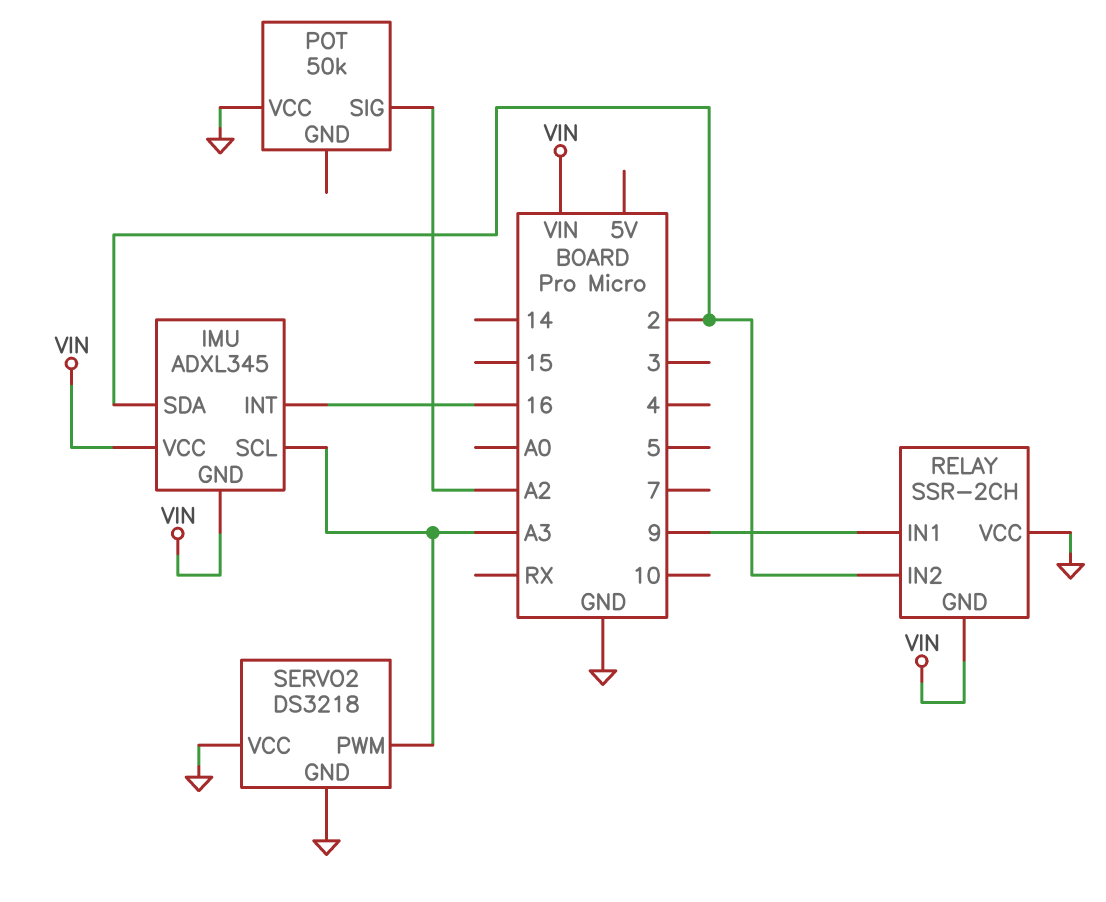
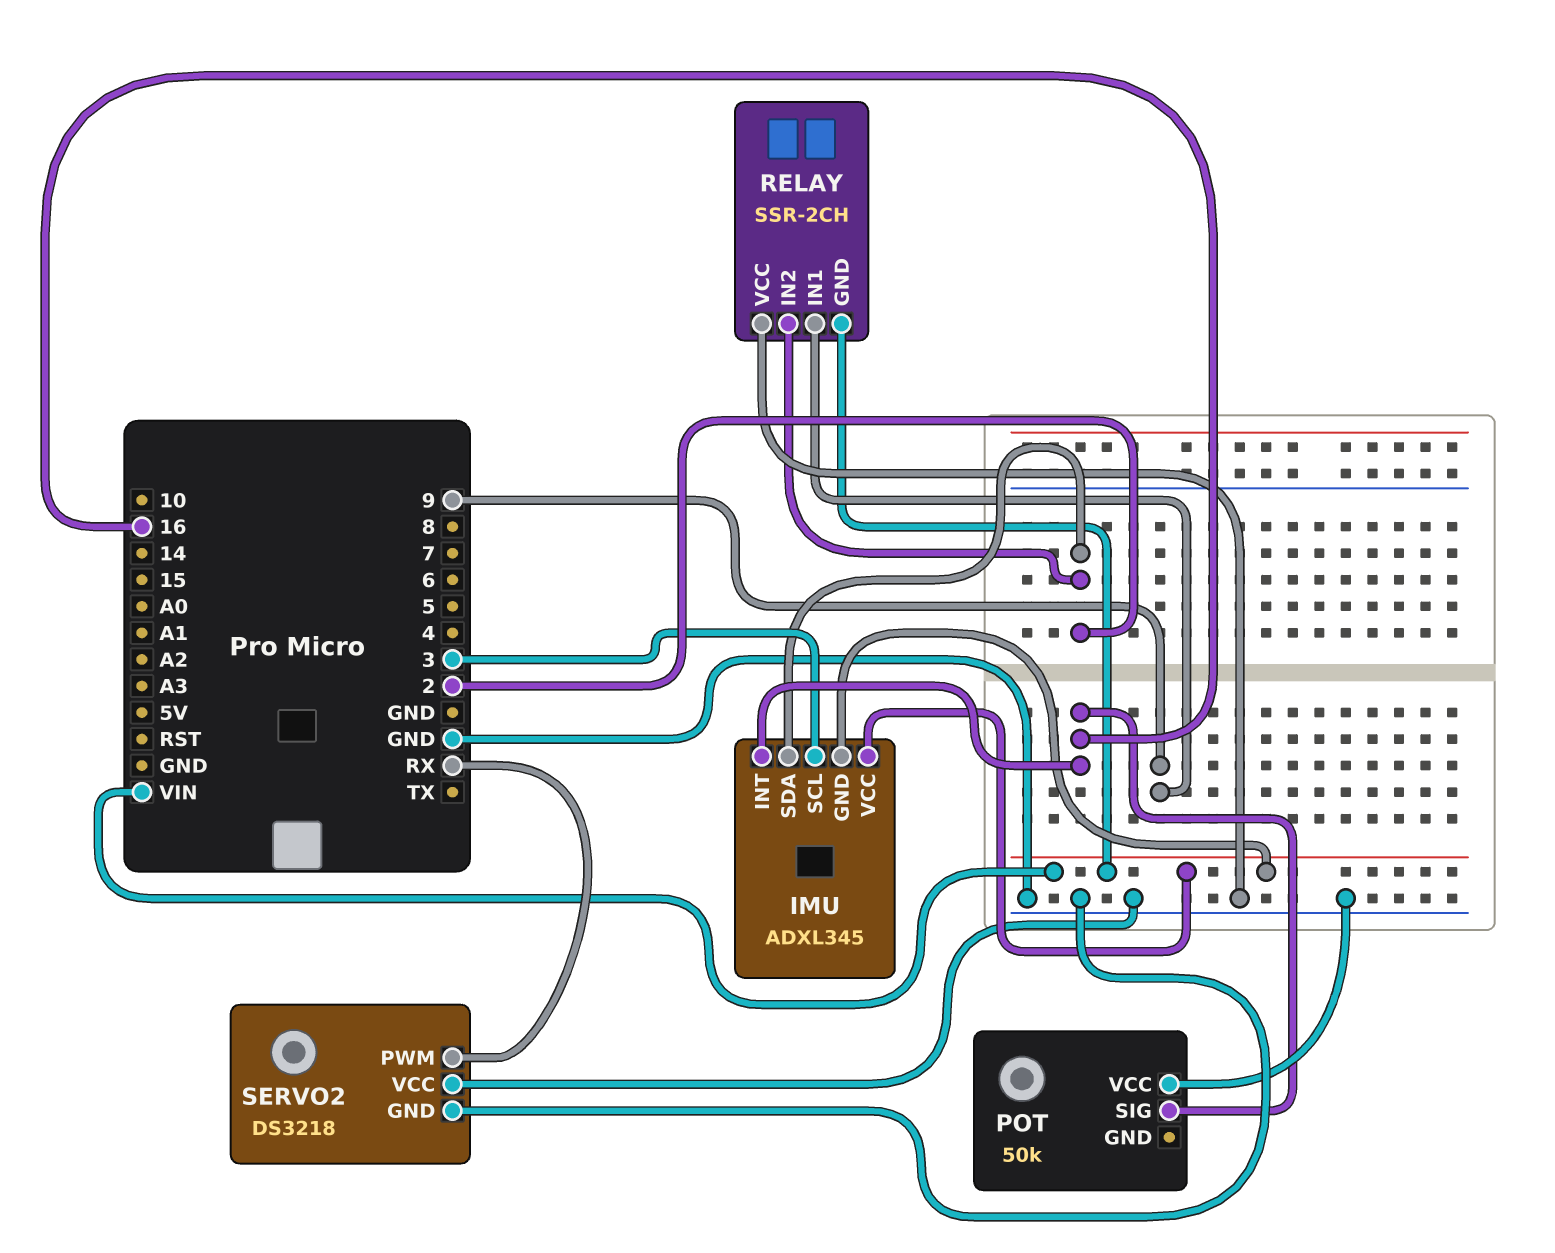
IMU pin SCL: A3 -> 3
POT pin SIG: A2 -> 16
SERVO2 pin PWM: A3 -> RX

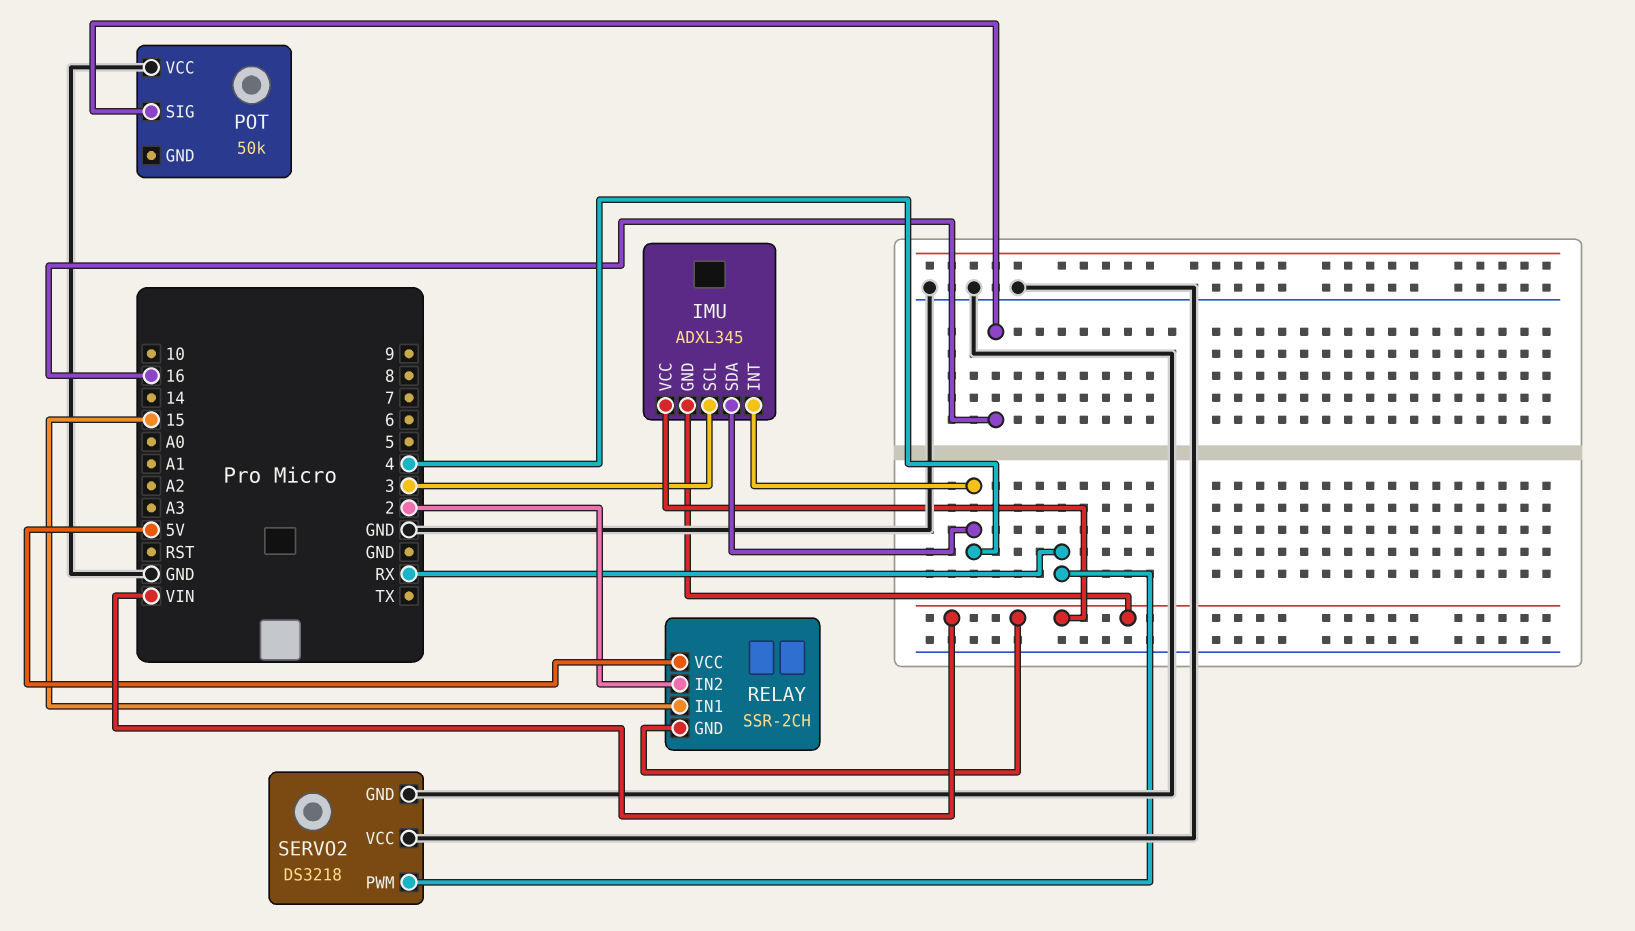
IMU pin INT: 16 -> 4
IMU pin SDA: 2 -> 4
RELAY pin IN1: 9 -> 15
RELAY pin VCC: GND -> 5V

